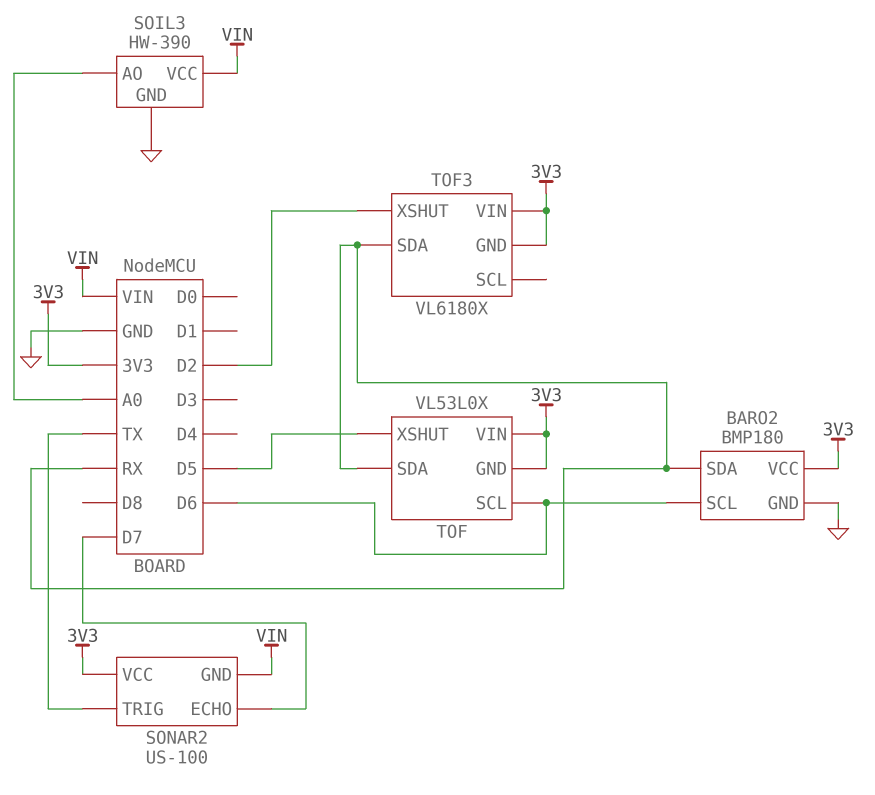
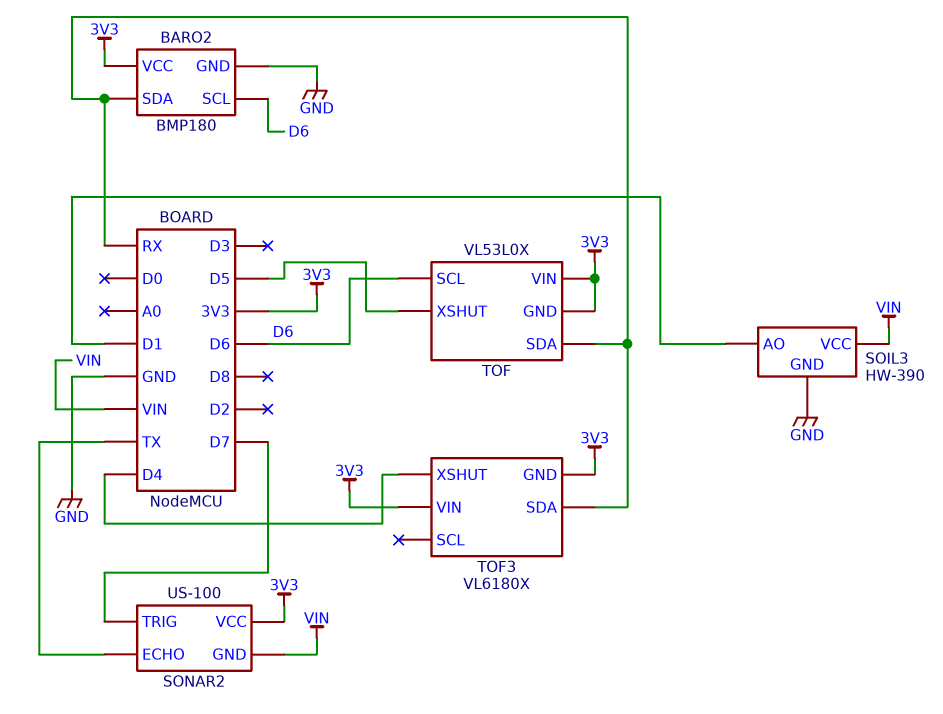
SOIL3 pin AO: A0 -> D1
SONAR2 pin ECHO: D7 -> TX
SONAR2 pin TRIG: TX -> D7
TOF3 pin XSHUT: D2 -> D4

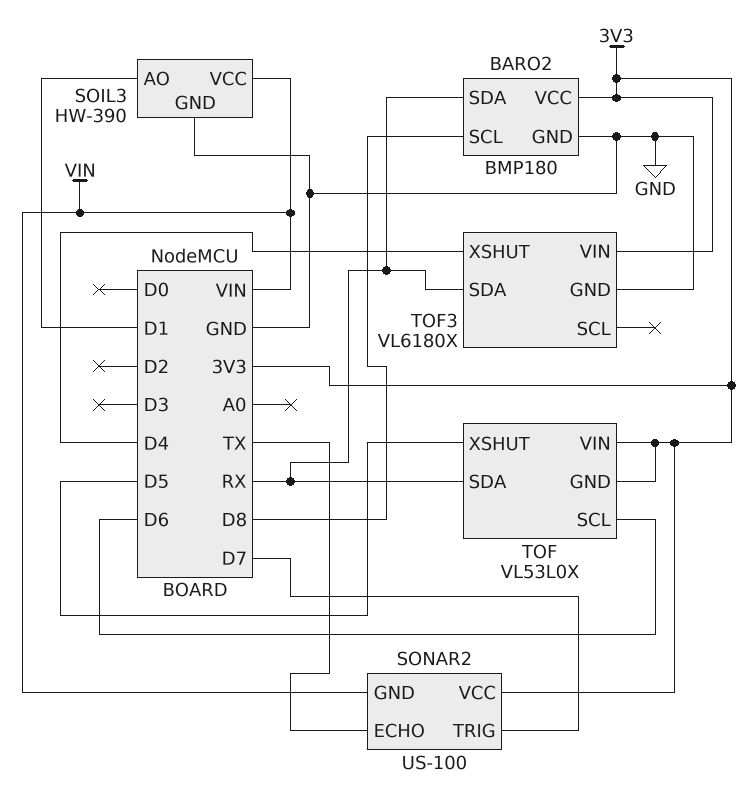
BARO2 pin SCL: D6 -> D8
TOF3 pin GND: 3V3 -> GND

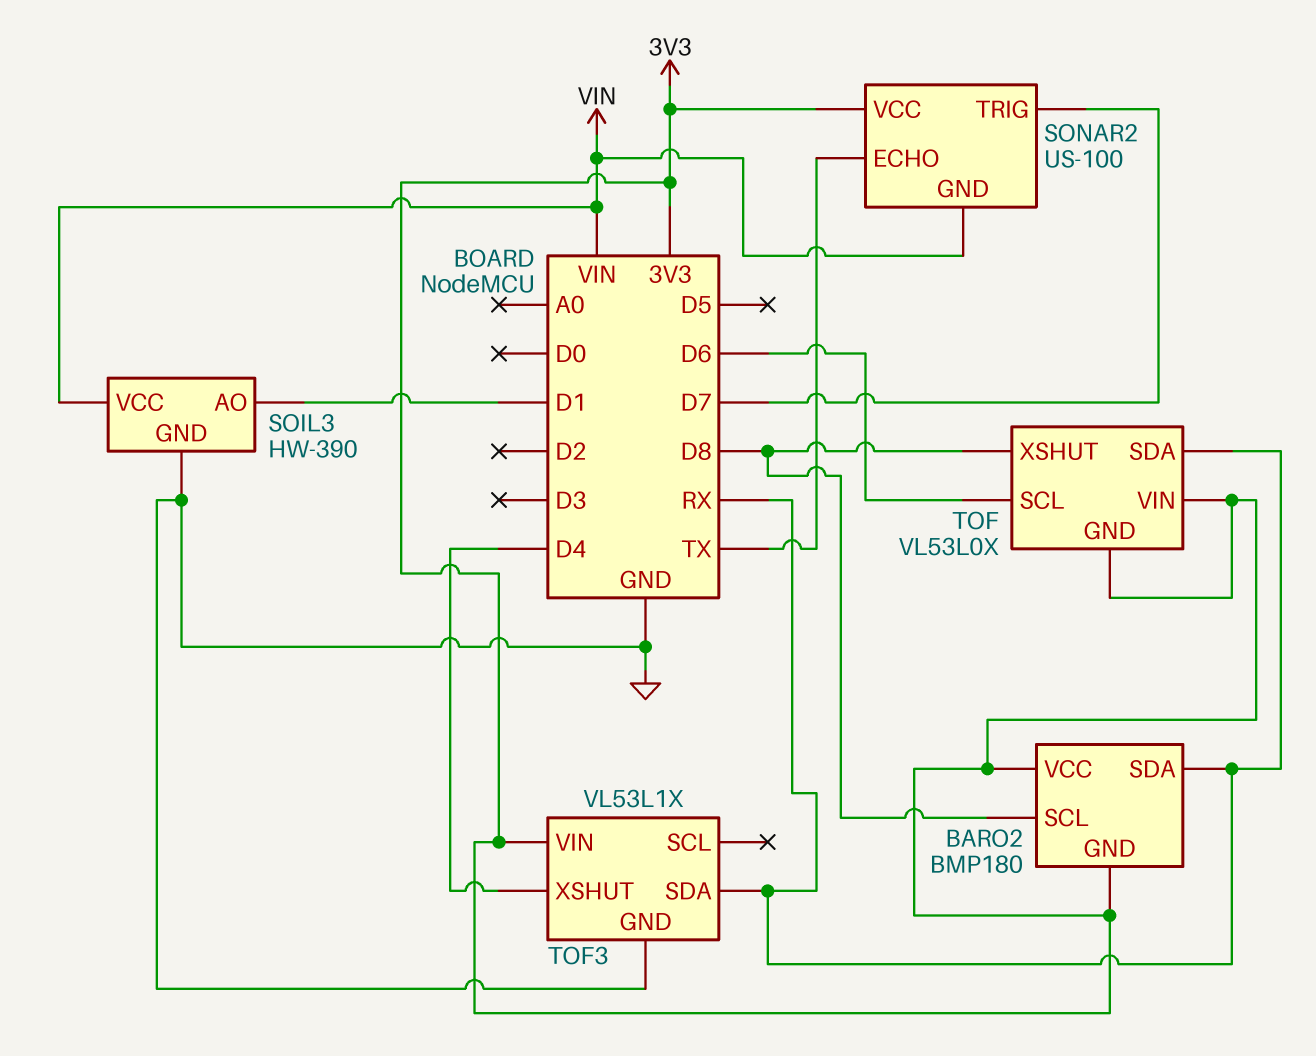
BARO2 pin GND: GND -> 3V3
TOF pin XSHUT: D5 -> D8
TOF3: VL6180X -> VL53L1X

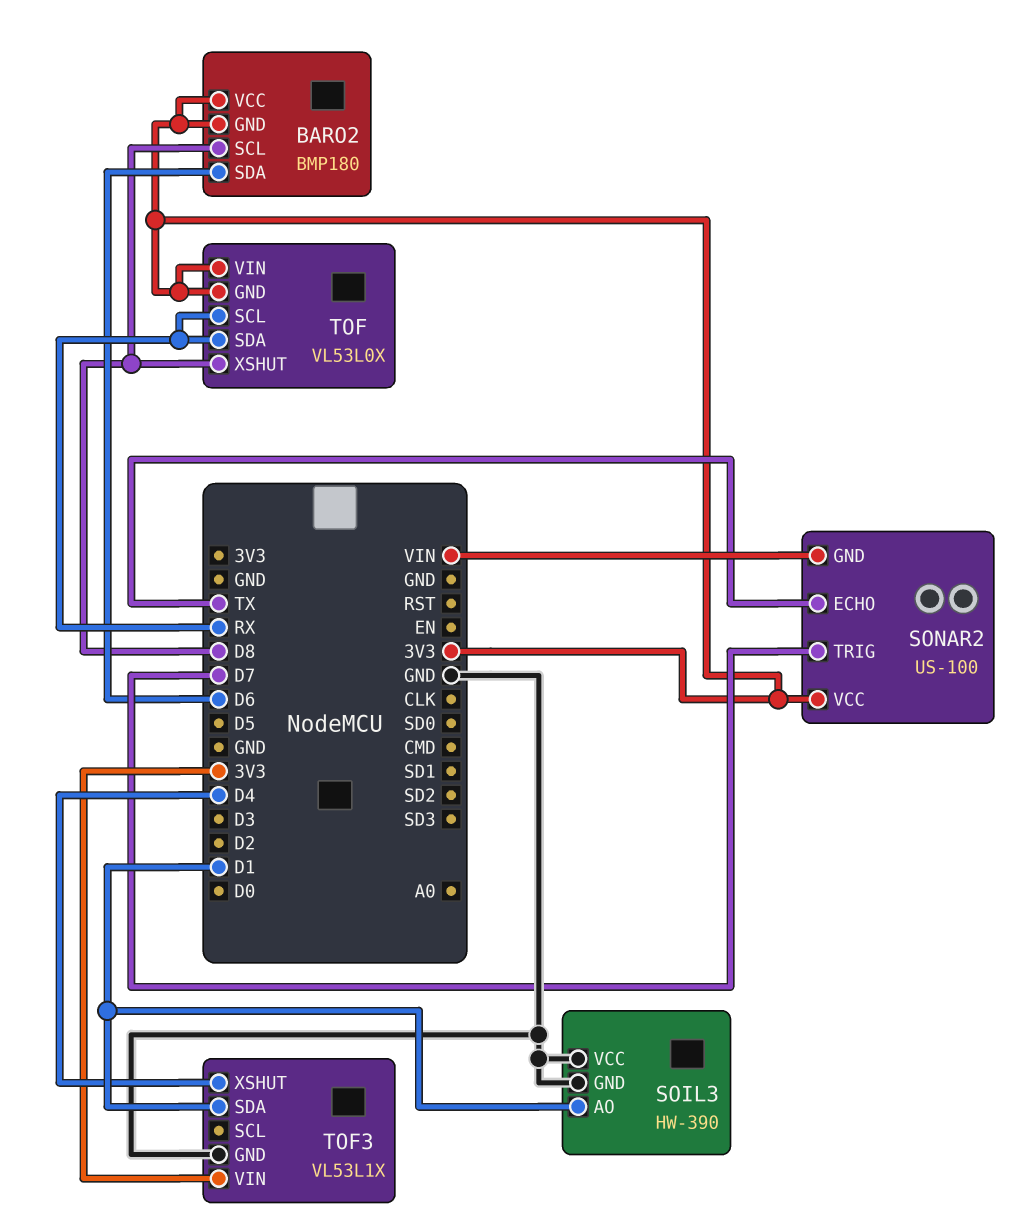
BARO2 pin SDA: RX -> D6
SOIL3 pin VCC: VIN -> GND
TOF pin SCL: D6 -> RX
TOF3 pin SDA: RX -> D1

